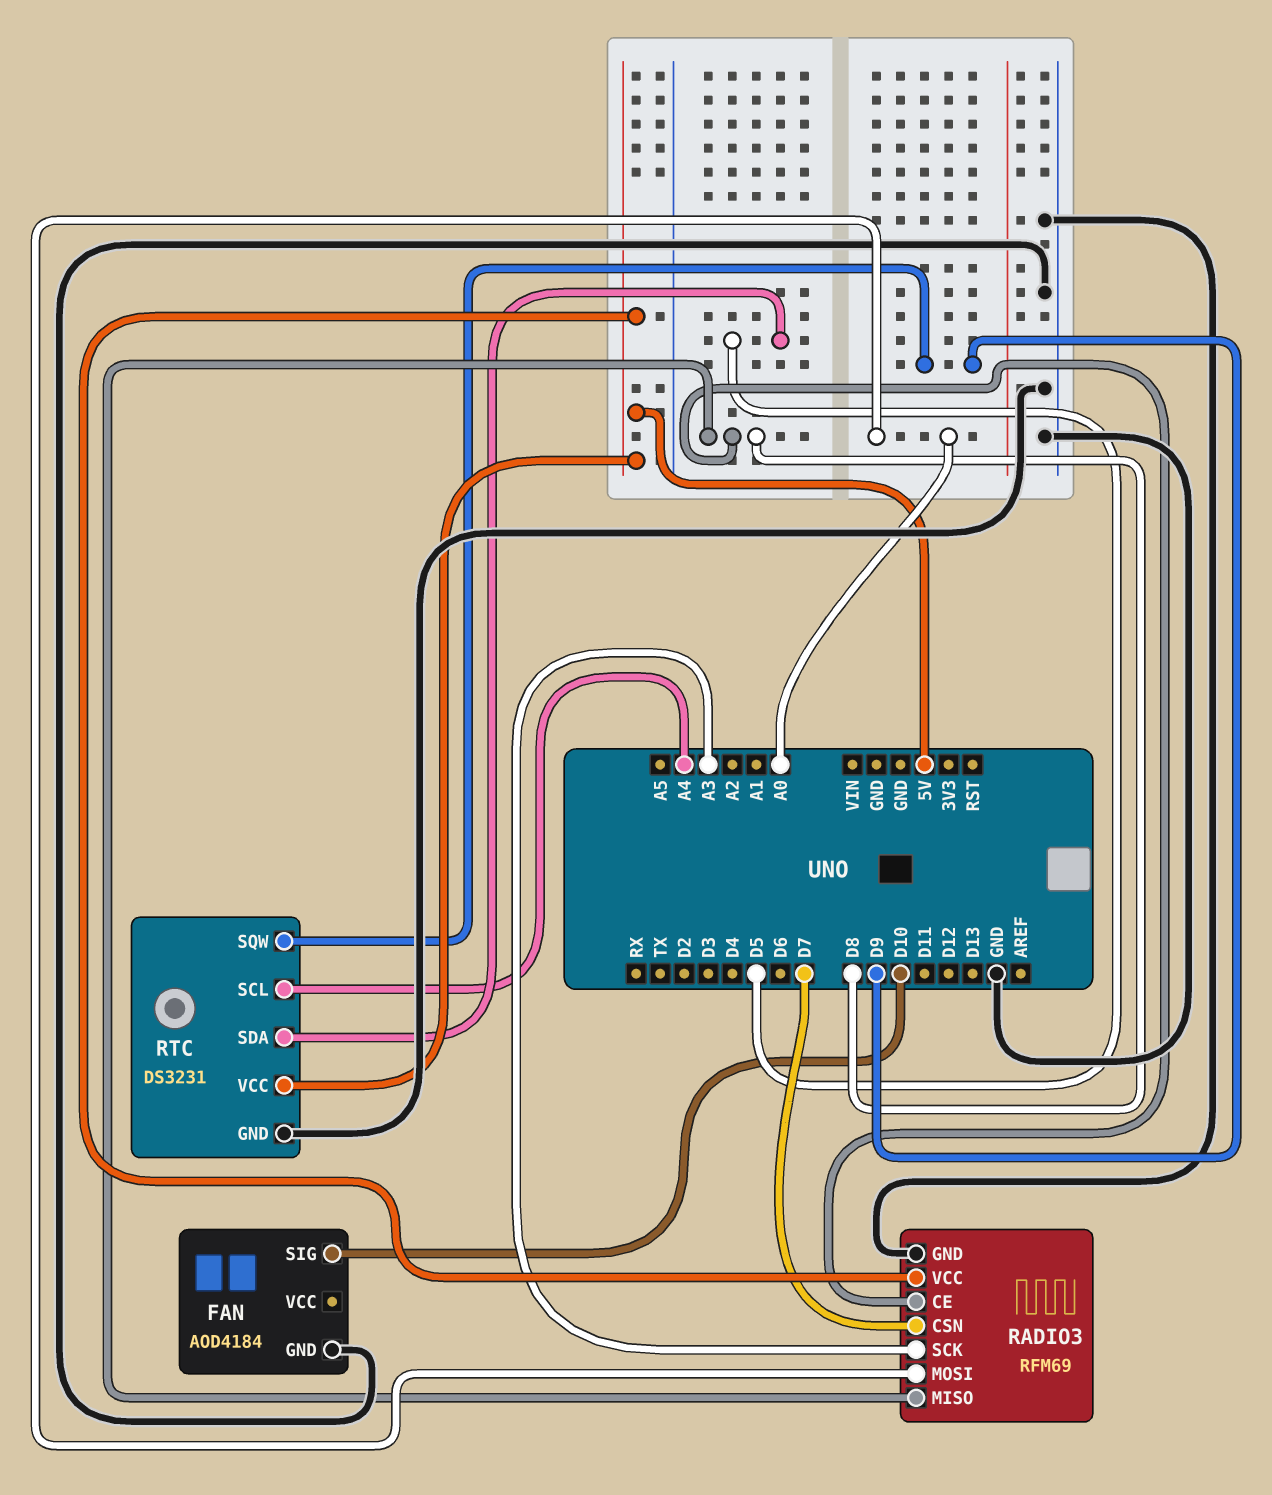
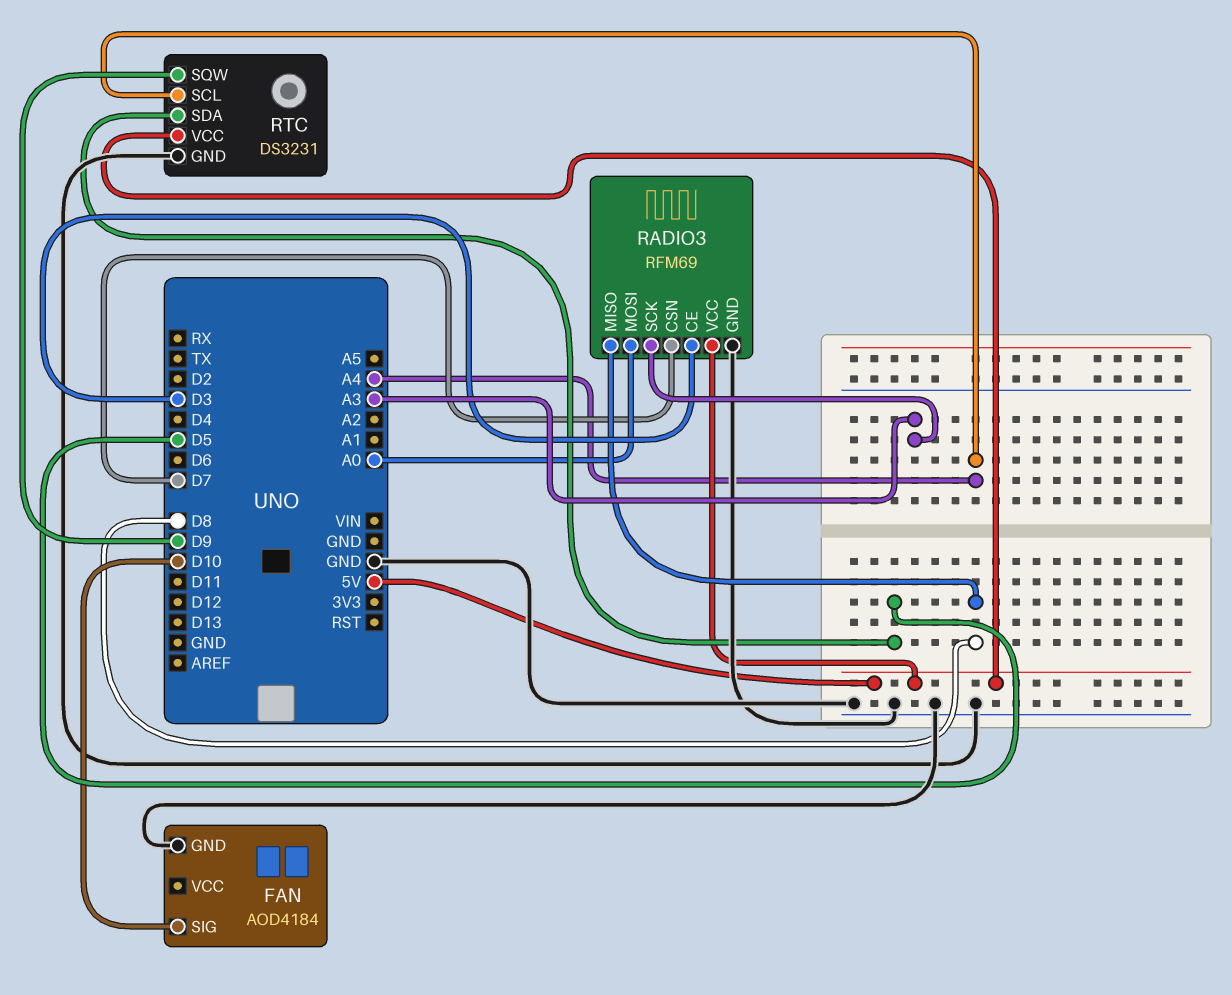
RADIO3 pin CE: D8 -> D3

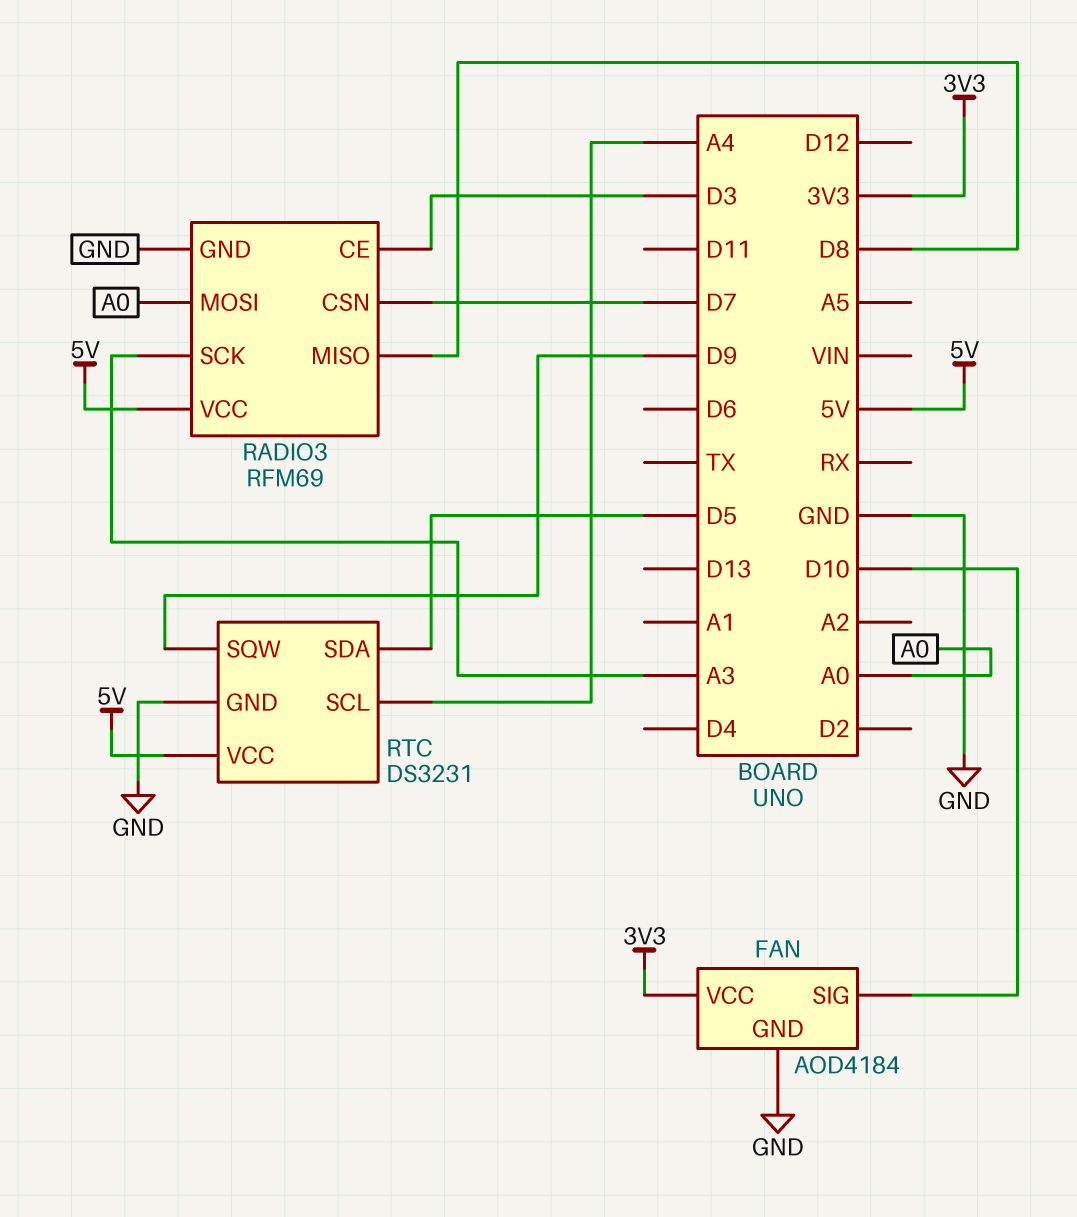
FAN pin VCC: none -> 3V3

